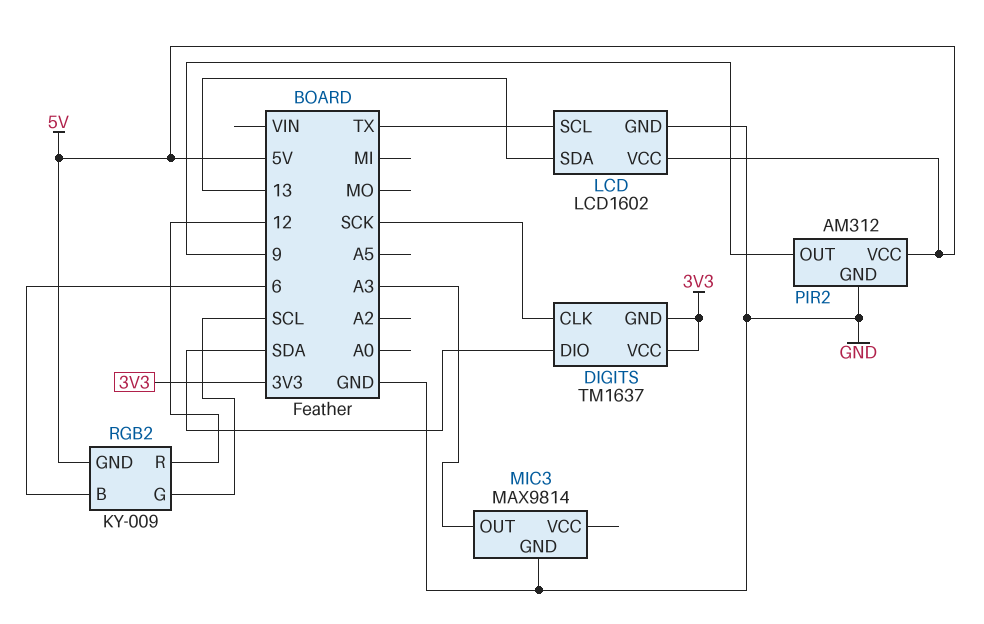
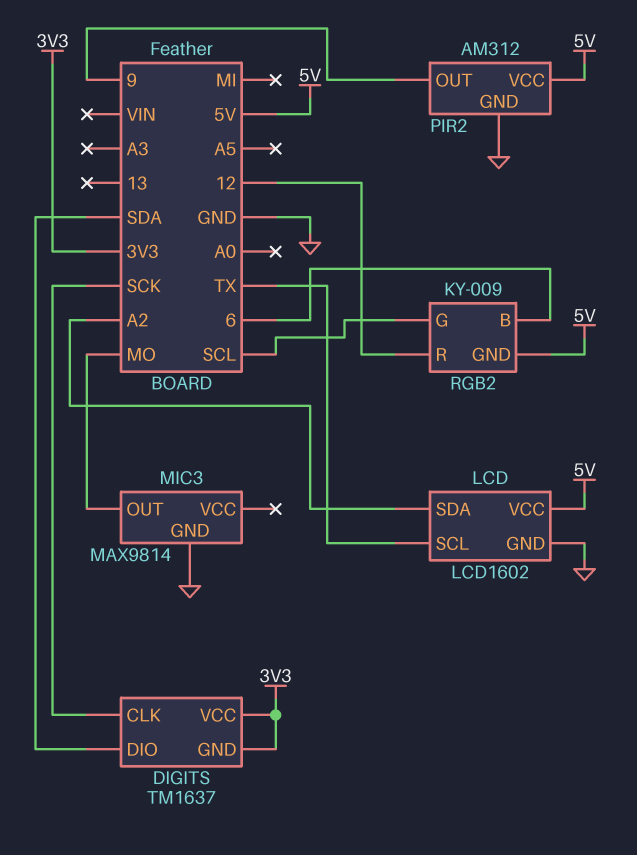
LCD pin SDA: 13 -> A2
MIC3 pin OUT: A3 -> MO

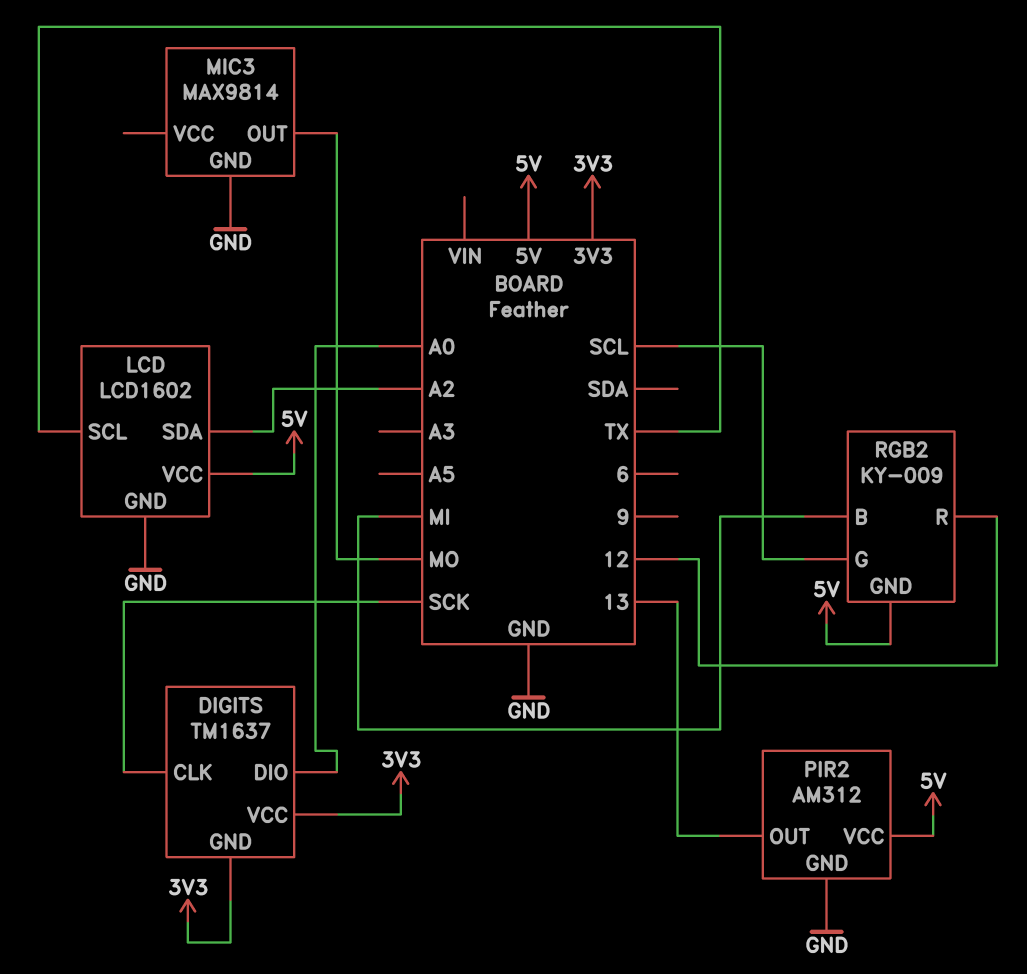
DIGITS pin DIO: SDA -> A0
PIR2 pin OUT: 9 -> 13
RGB2 pin B: 6 -> MI

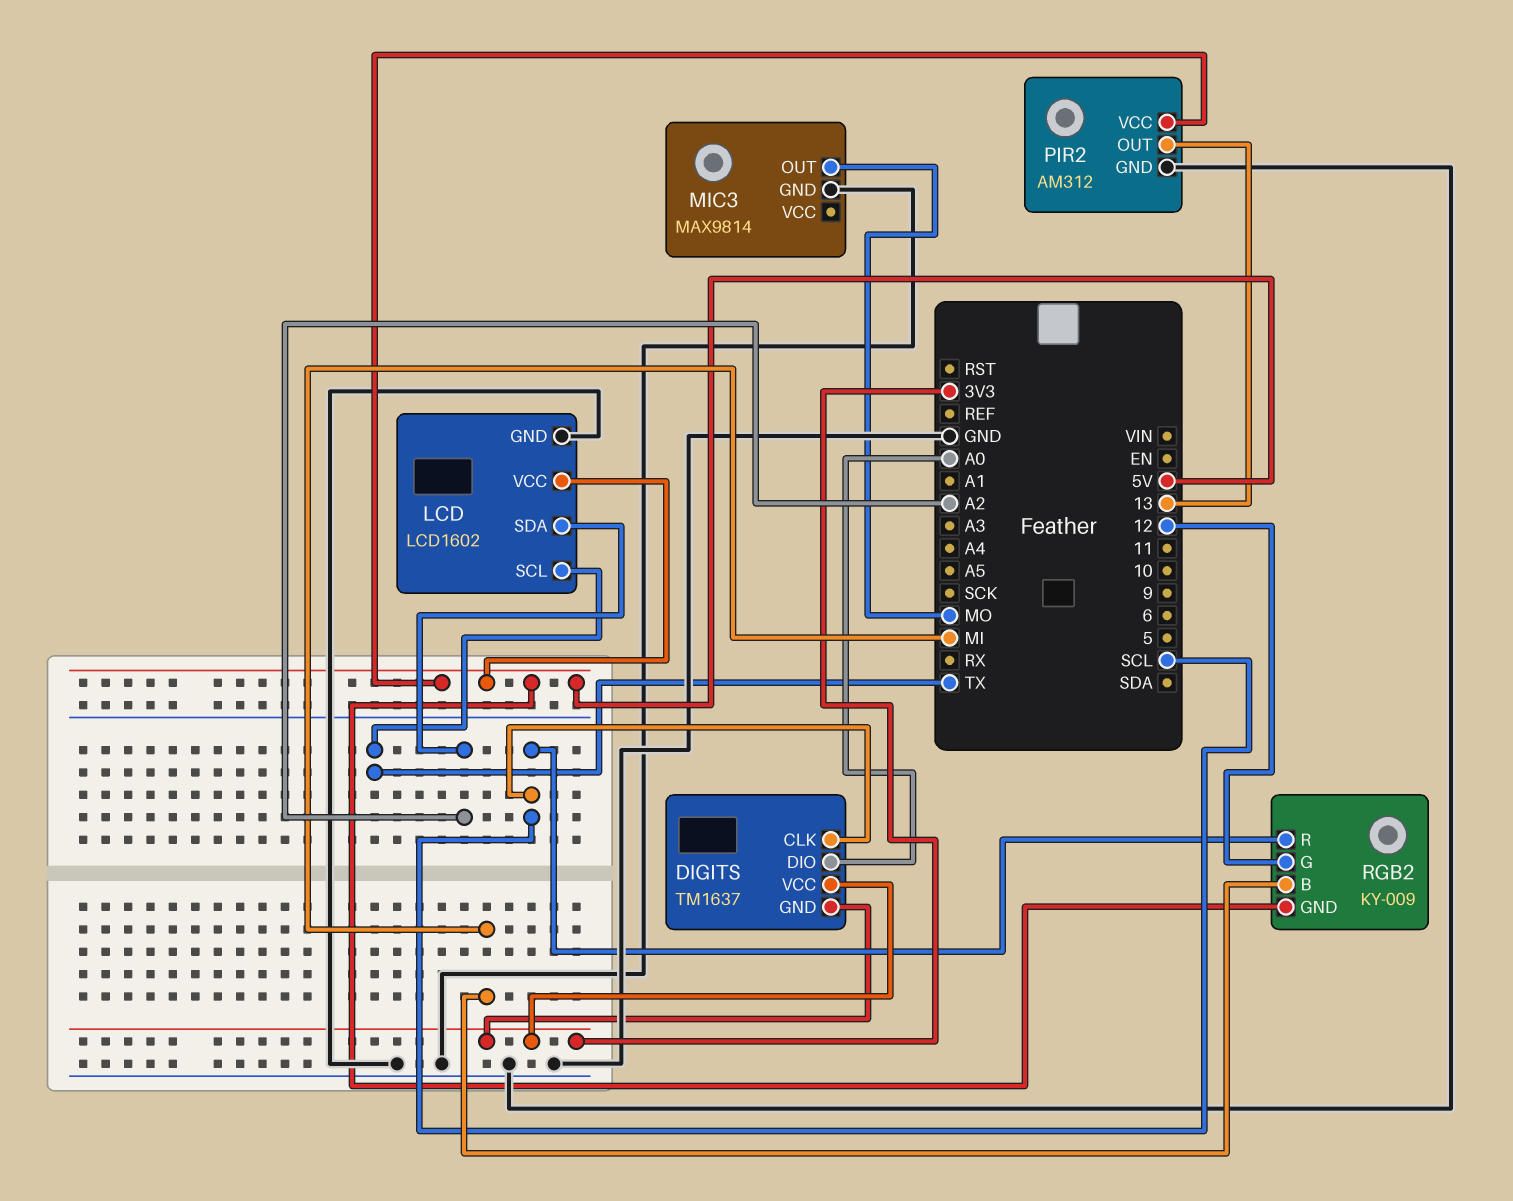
DIGITS pin CLK: SCK -> SCL
RGB2 pin G: SCL -> 12
RGB2 pin R: 12 -> SCL

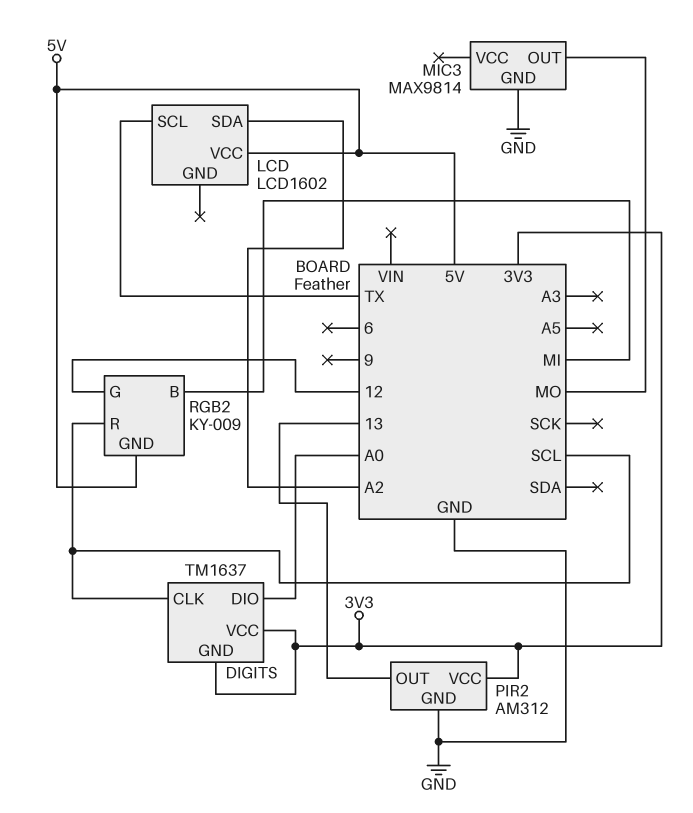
LCD pin GND: GND -> none
PIR2 pin VCC: 5V -> 3V3

